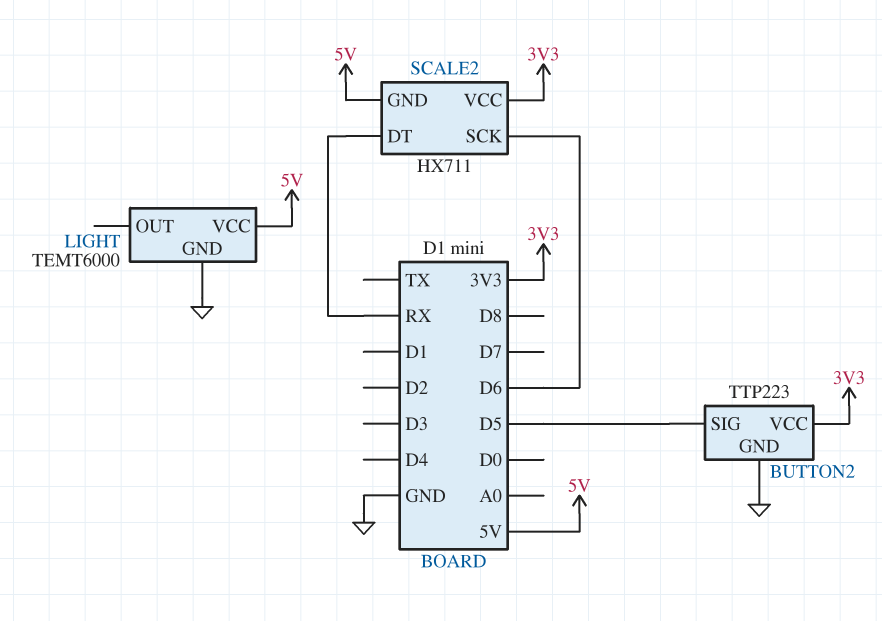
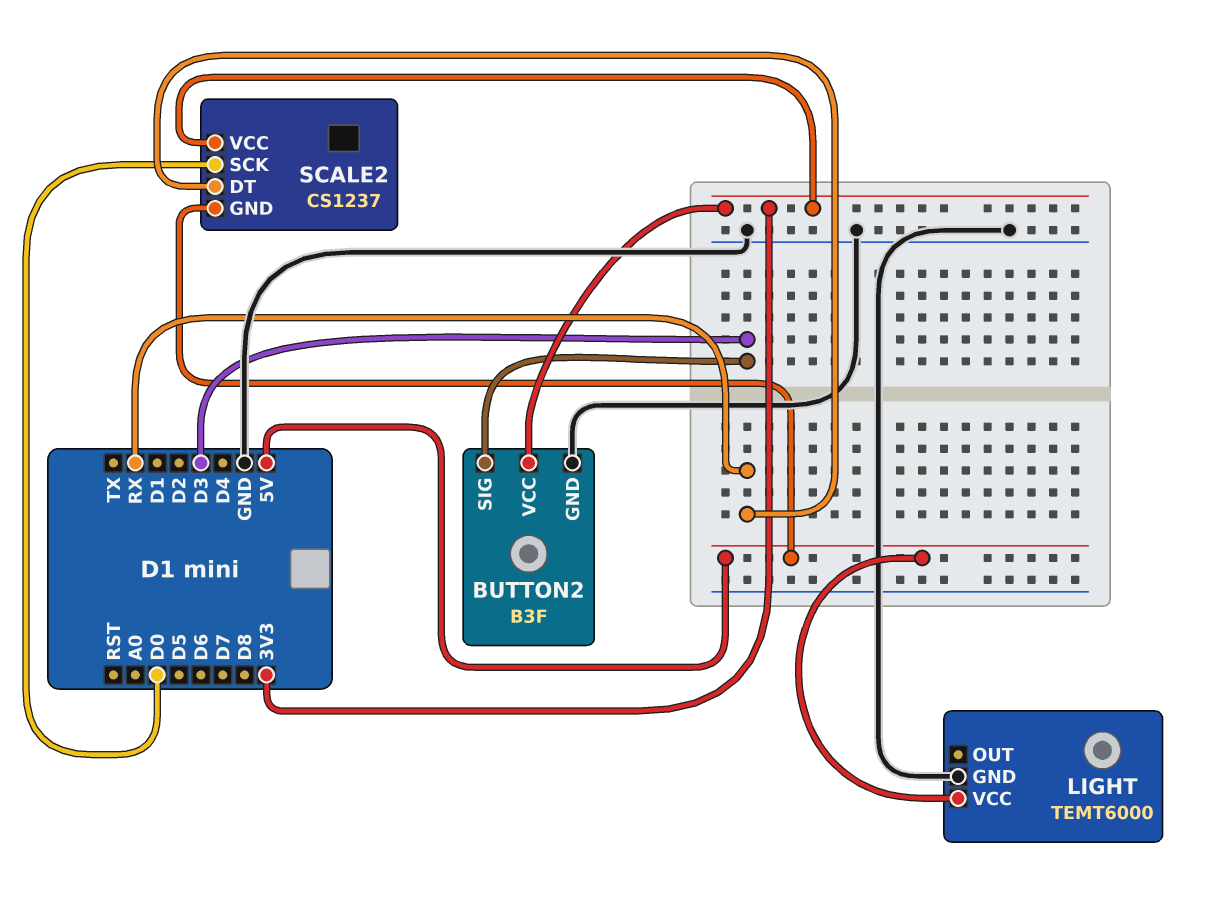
BUTTON2: TTP223 -> B3F
BUTTON2 pin SIG: D5 -> D3
SCALE2: HX711 -> CS1237
SCALE2 pin SCK: D6 -> D0

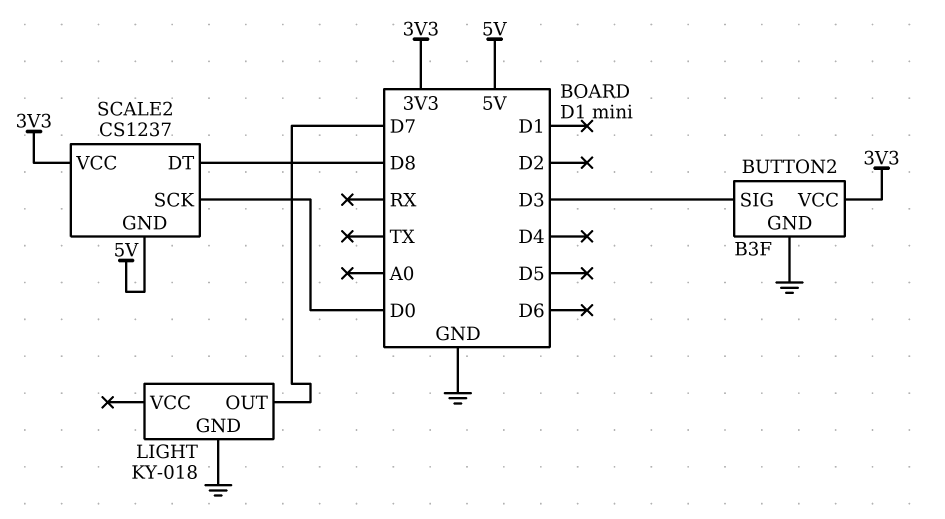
LIGHT: TEMT6000 -> KY-018
LIGHT pin OUT: none -> D7
LIGHT pin VCC: 5V -> none
SCALE2 pin DT: RX -> D8

